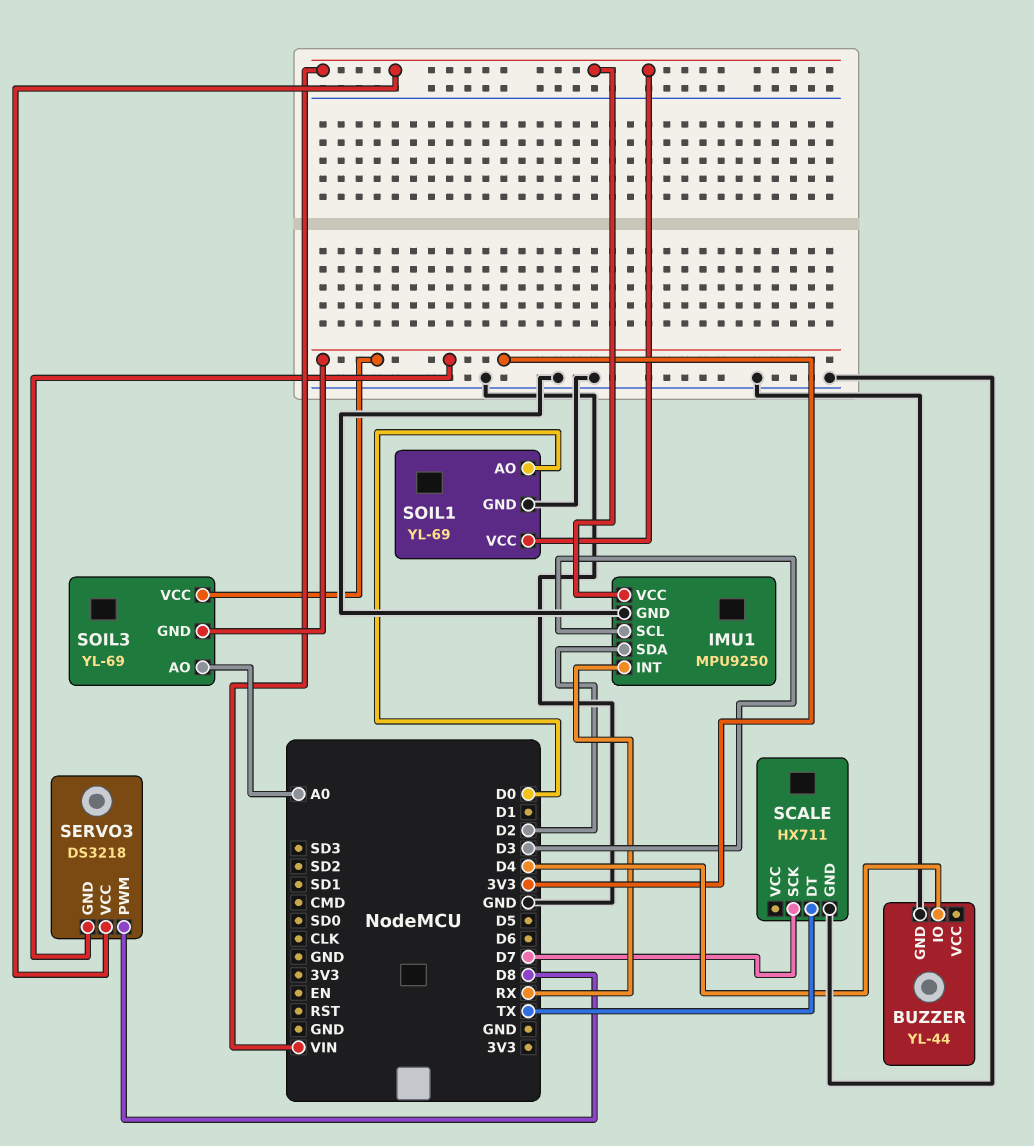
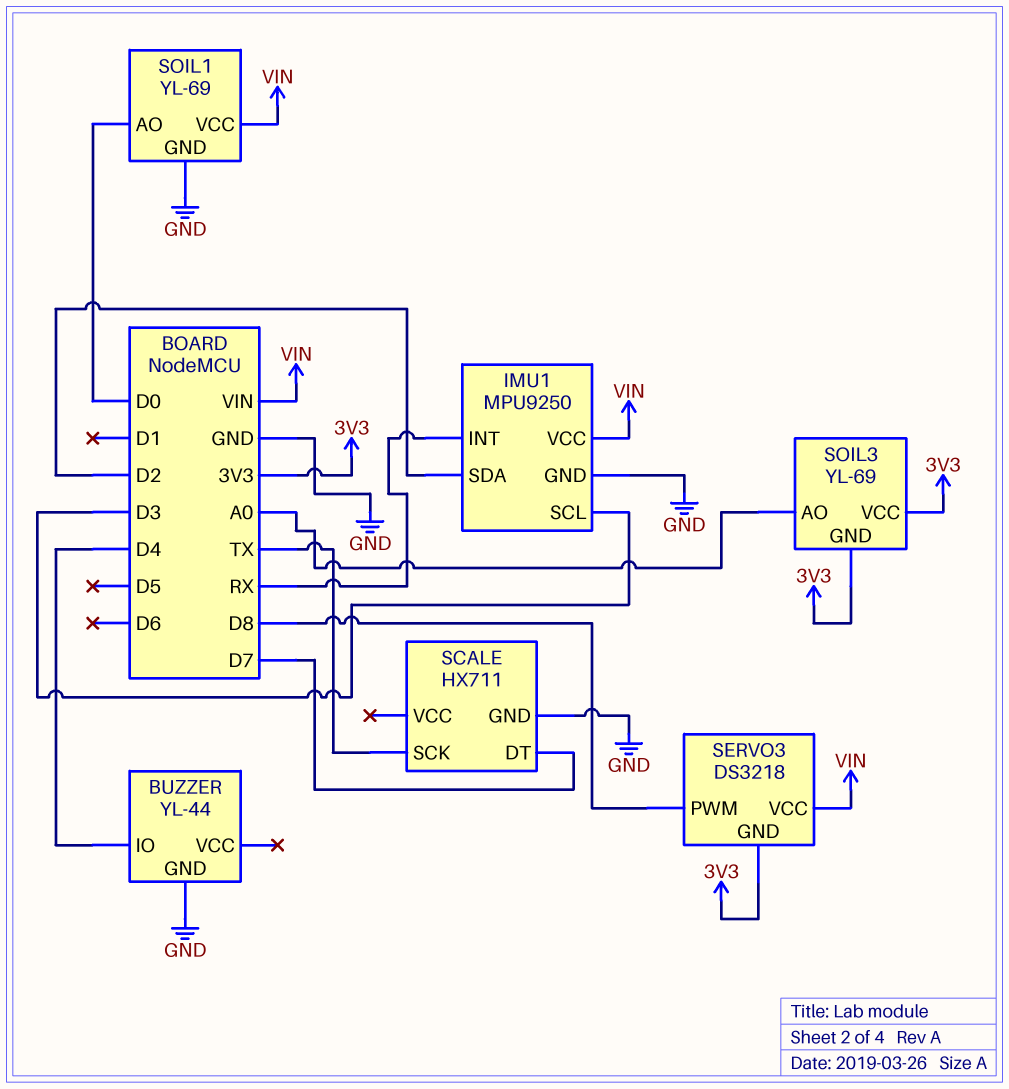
SCALE pin DT: TX -> D7
SCALE pin SCK: D7 -> TX

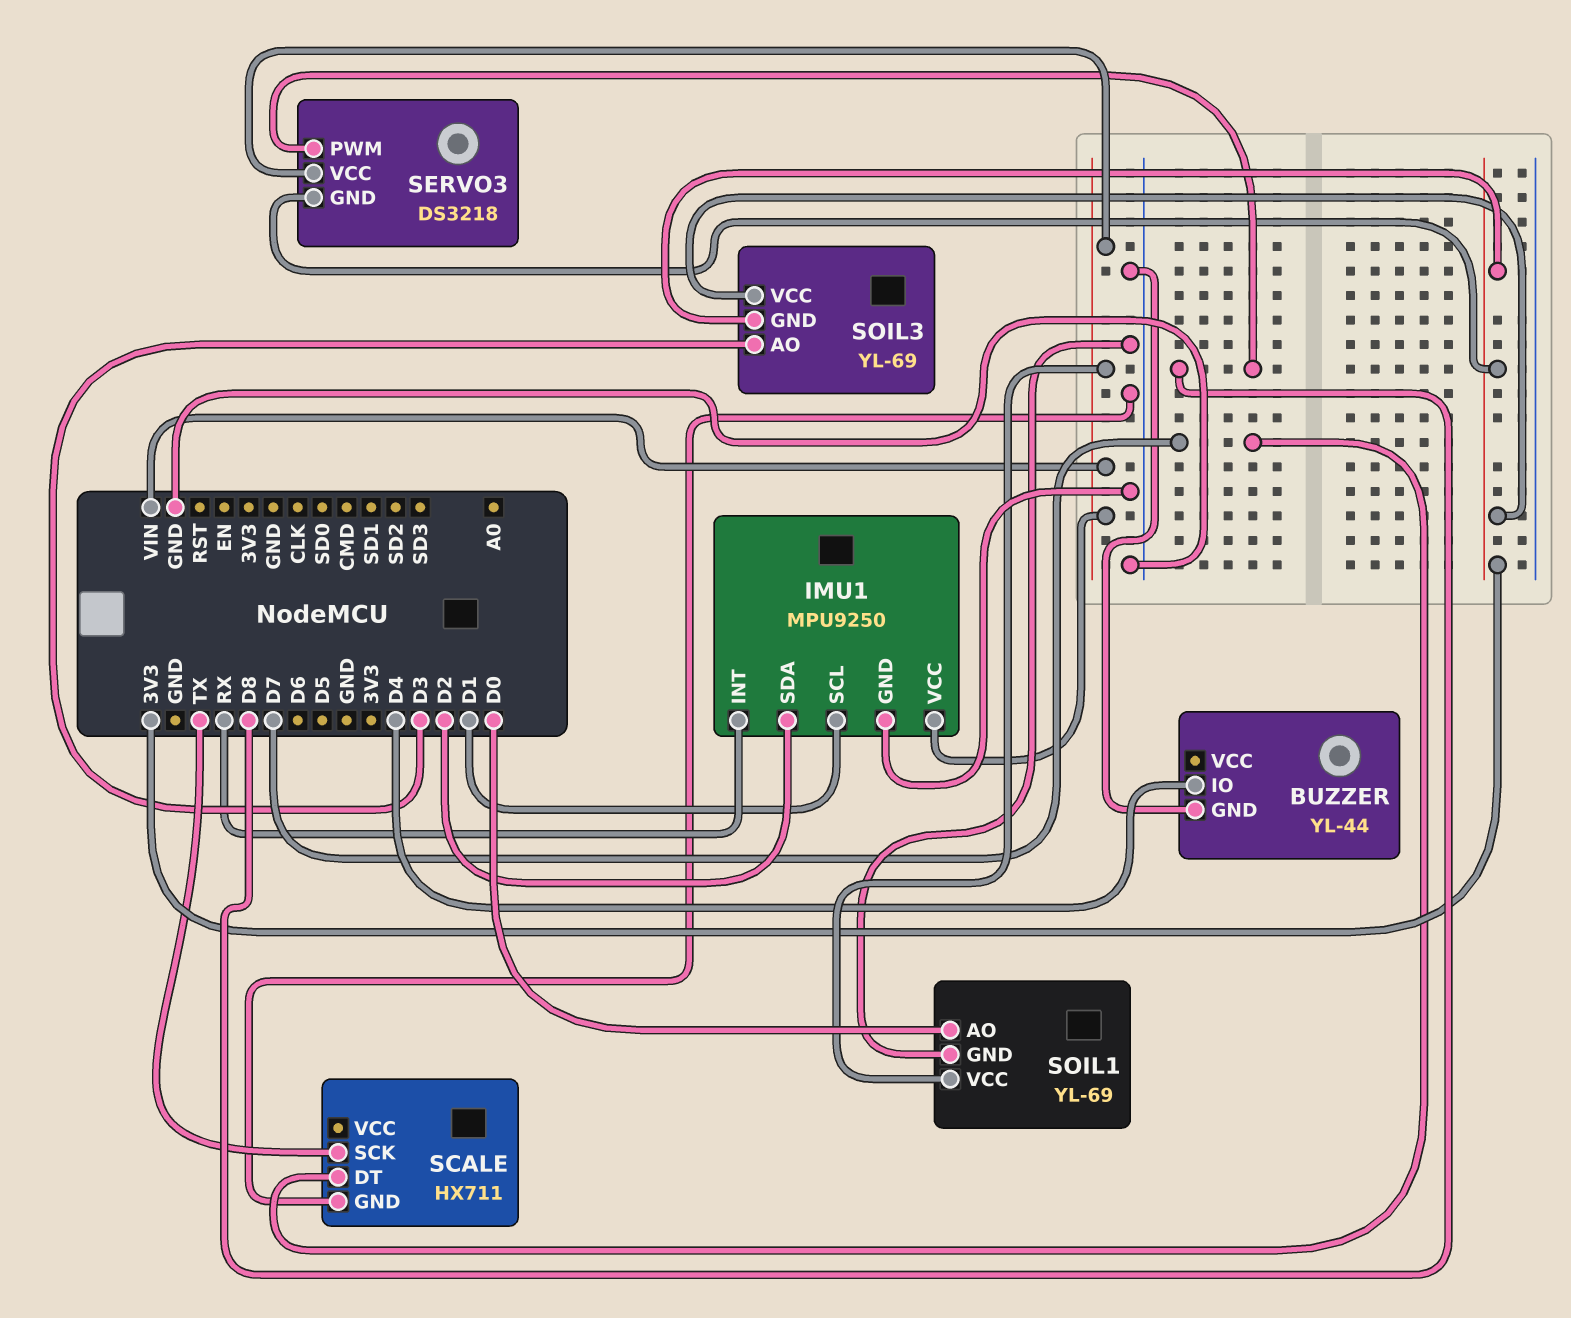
IMU1 pin SCL: D3 -> D1
SOIL3 pin AO: A0 -> D3

